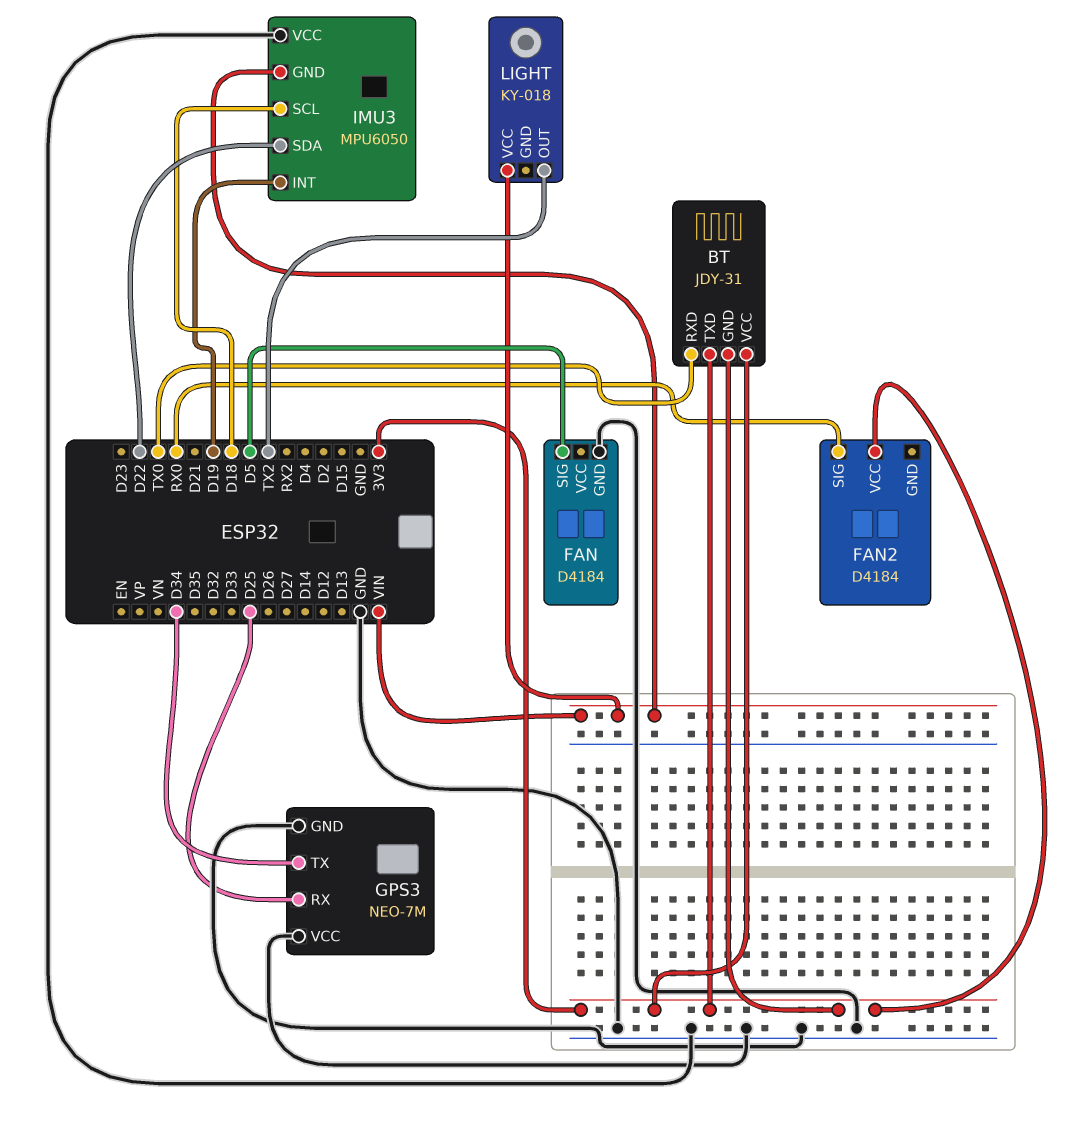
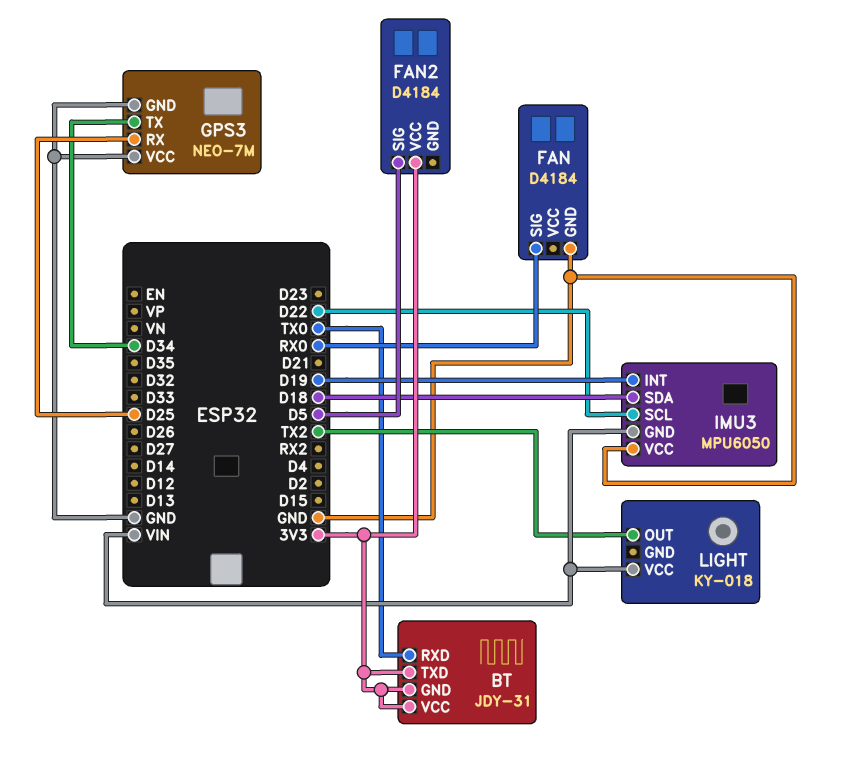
FAN pin SIG: D5 -> RX0
FAN2 pin SIG: RX0 -> D5
IMU3 pin SCL: D18 -> D22
IMU3 pin SDA: D22 -> D18

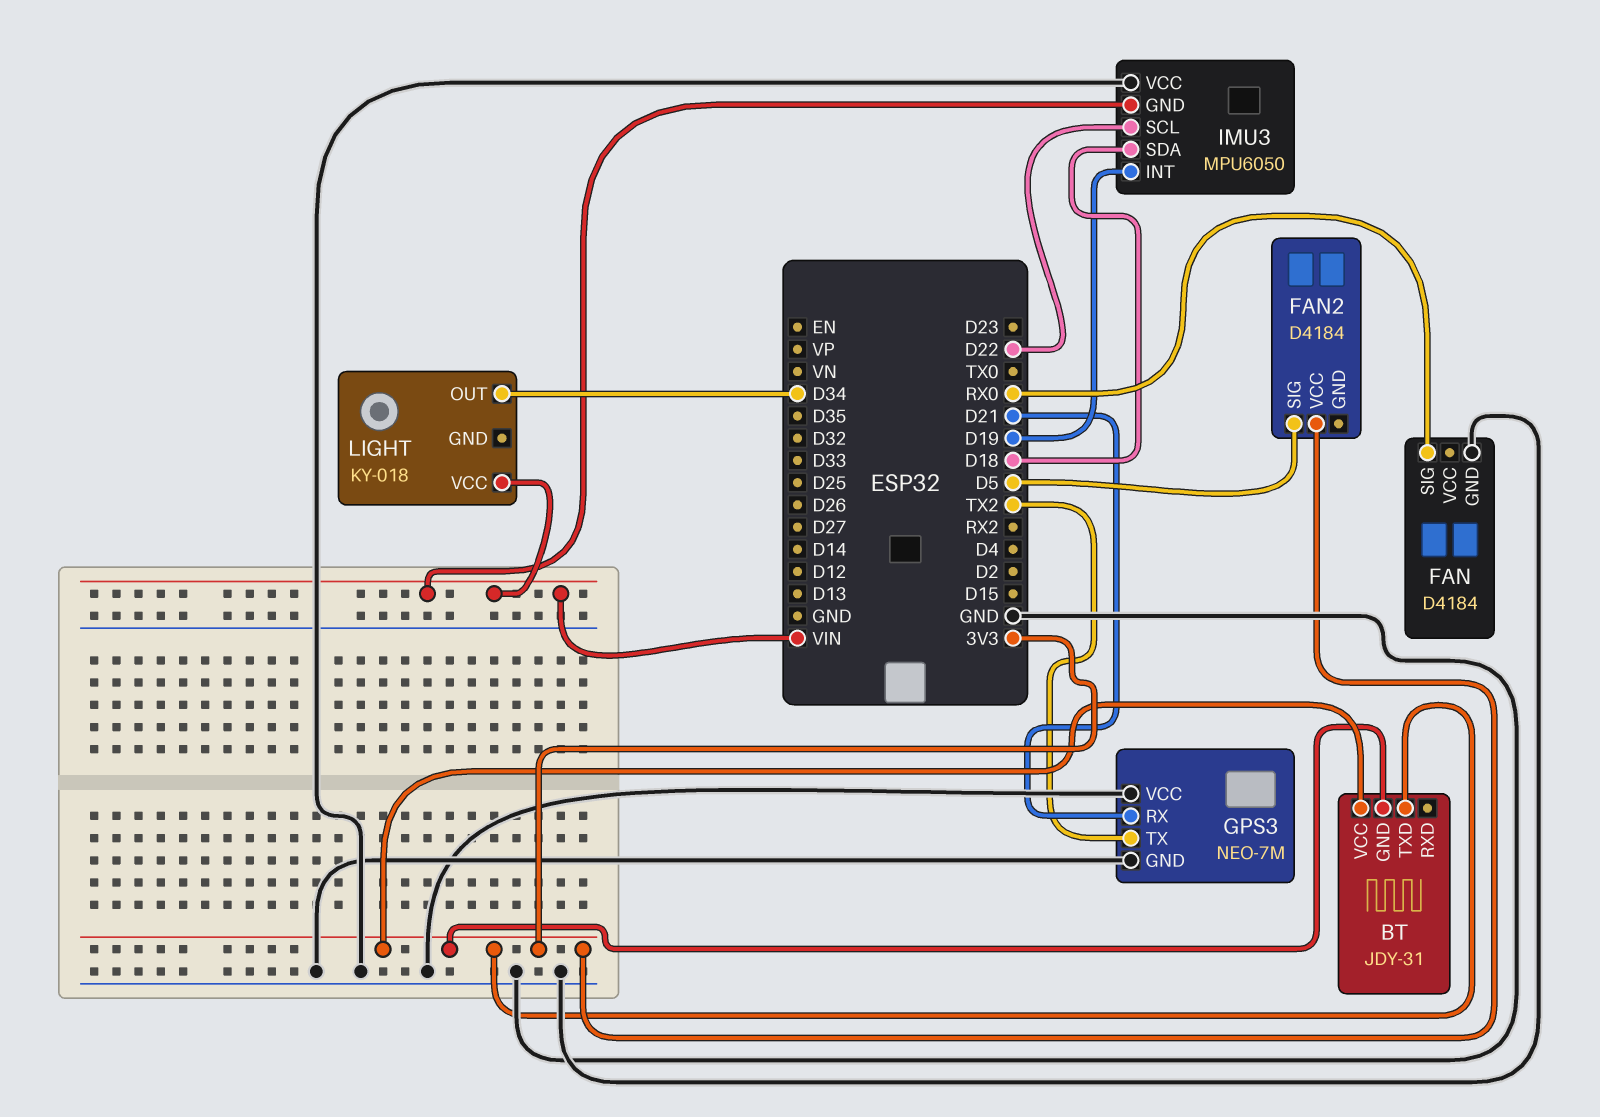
BT pin RXD: TX0 -> none
GPS3 pin RX: D25 -> D21
GPS3 pin TX: D34 -> TX2
LIGHT pin OUT: TX2 -> D34

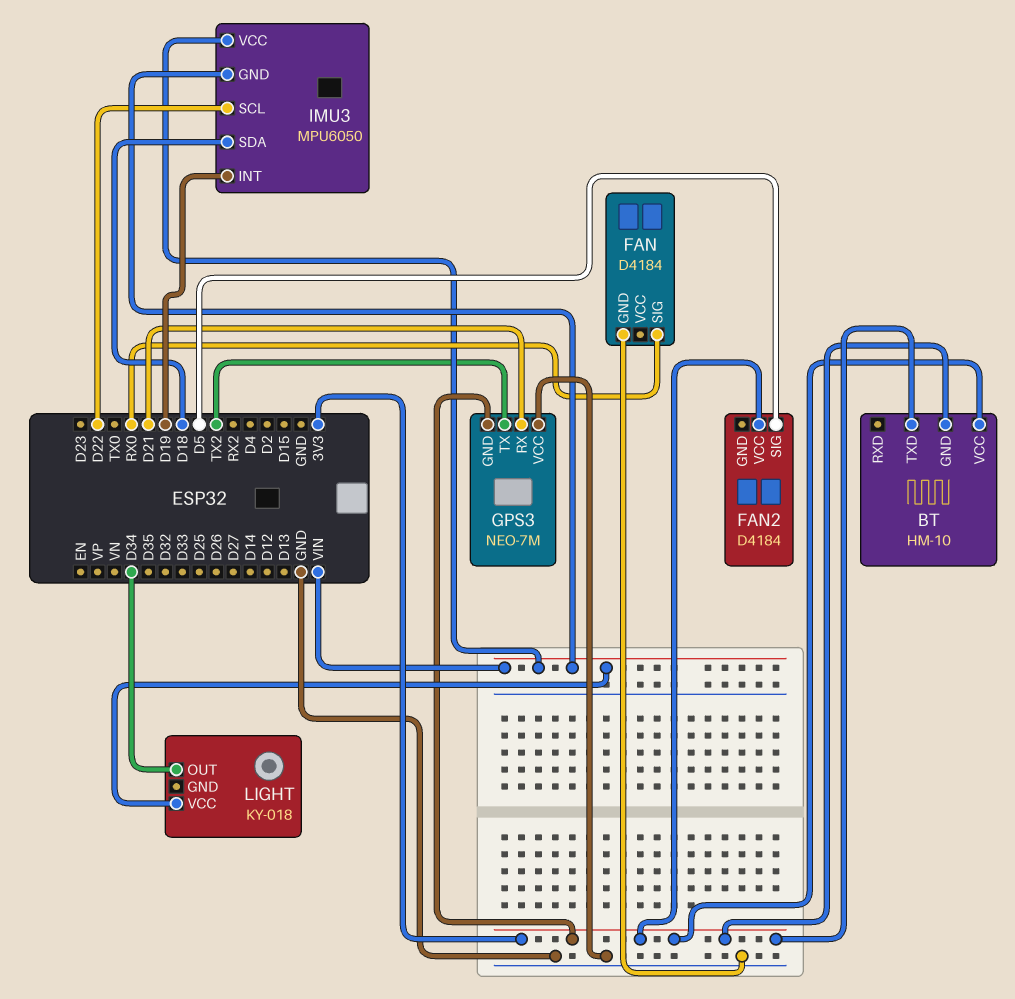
BT: JDY-31 -> HM-10
GPS3 pin GND: GND -> 3V3
IMU3 pin VCC: GND -> VIN

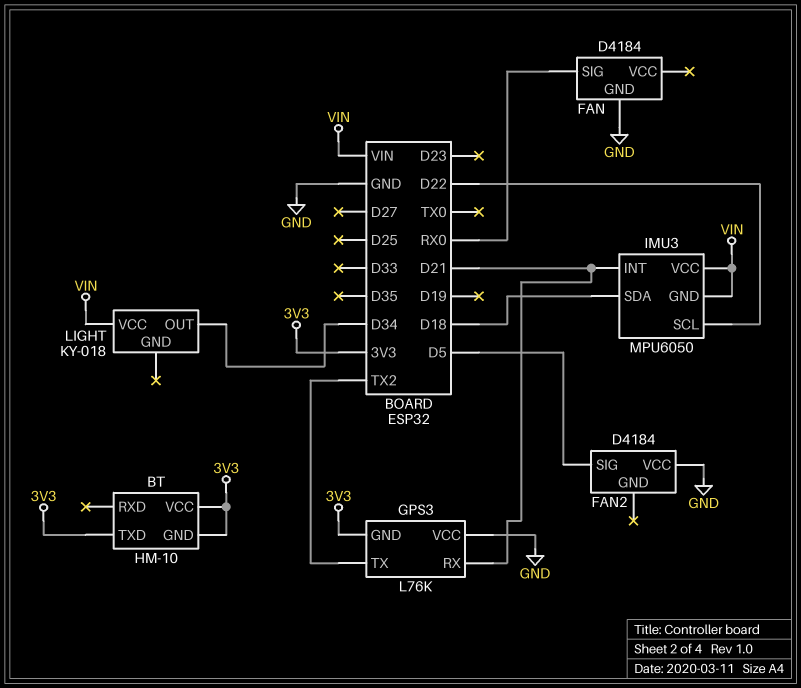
FAN2 pin VCC: 3V3 -> GND
GPS3: NEO-7M -> L76K
IMU3 pin INT: D19 -> D21

